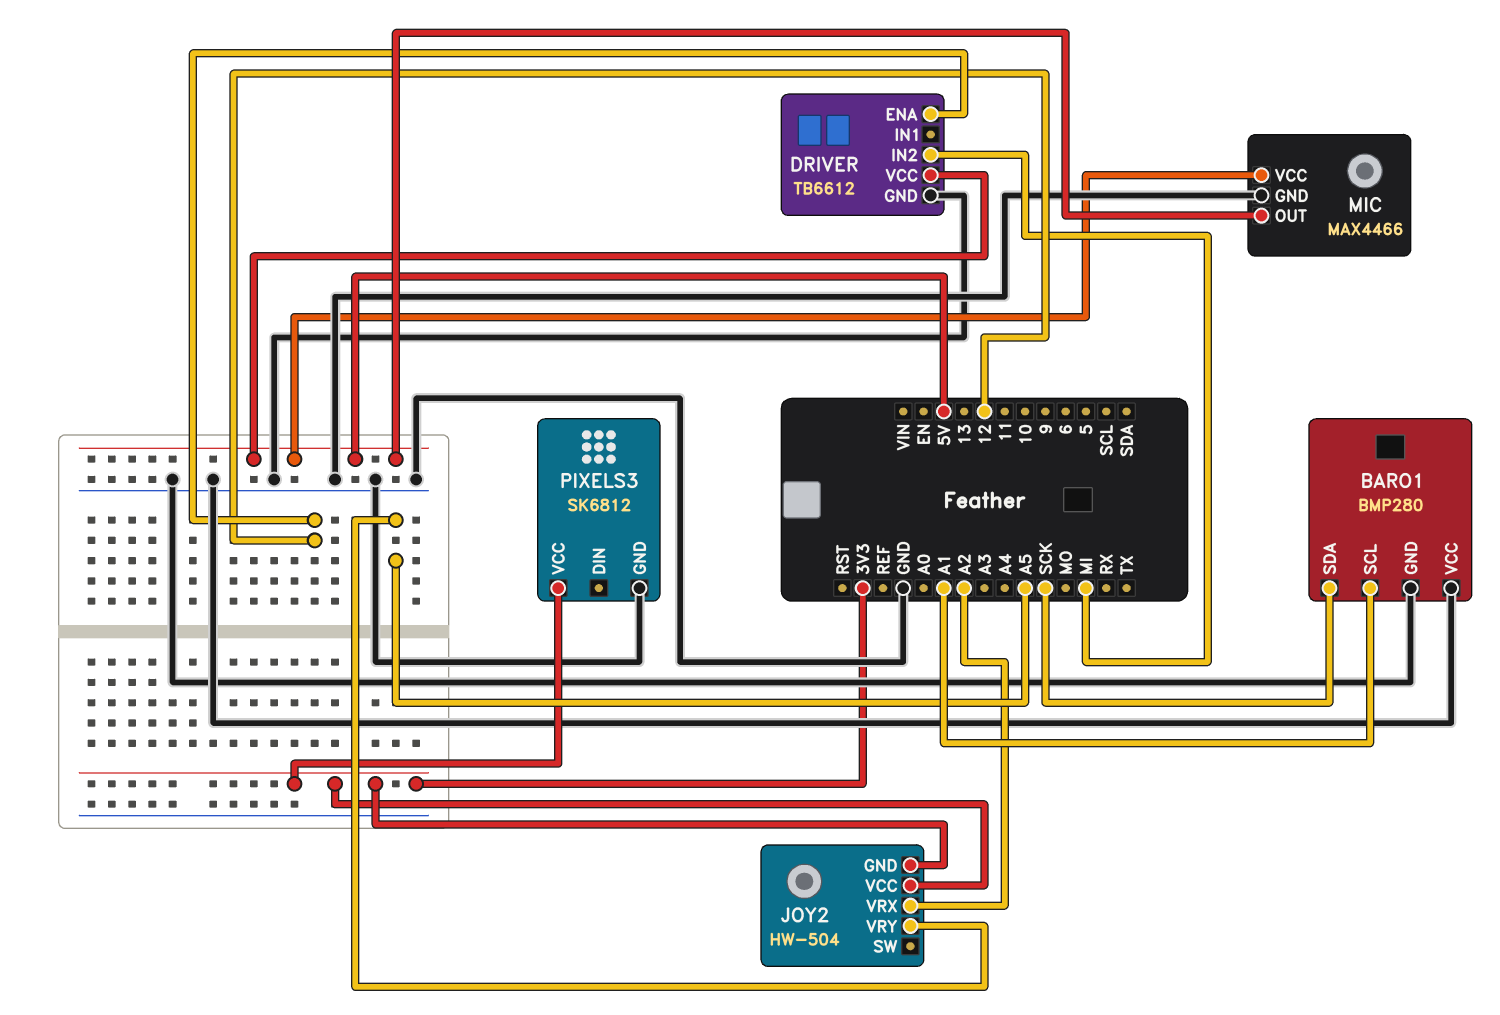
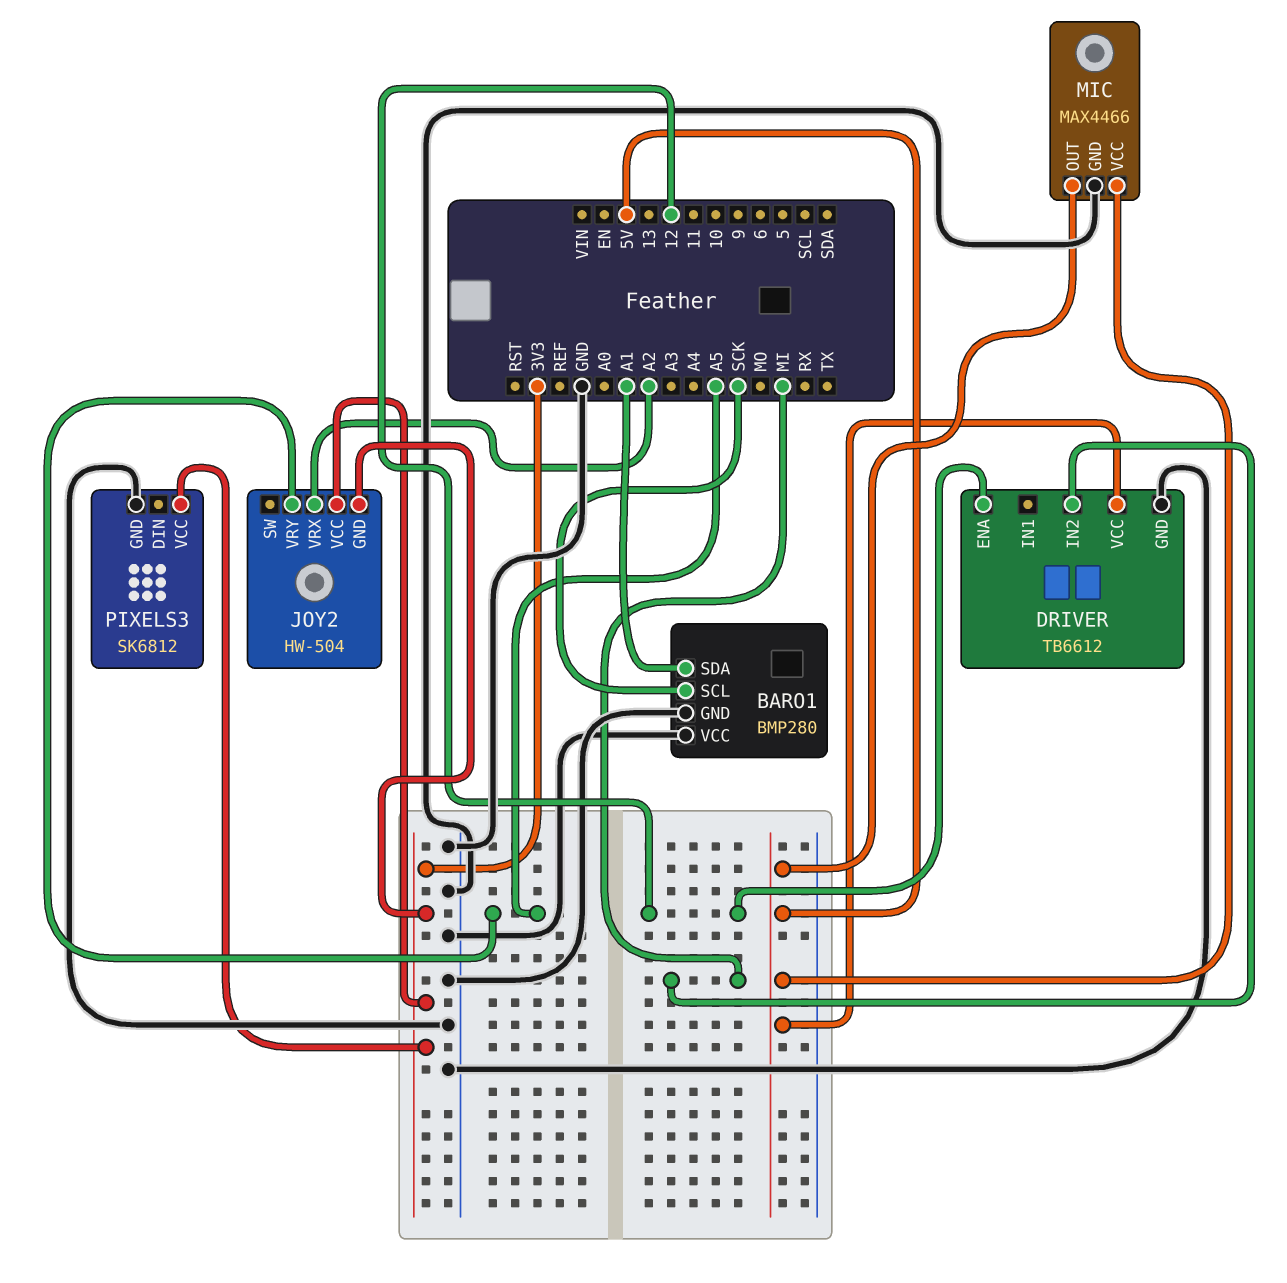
BARO1 pin SCL: A1 -> SCK
BARO1 pin SDA: SCK -> A1

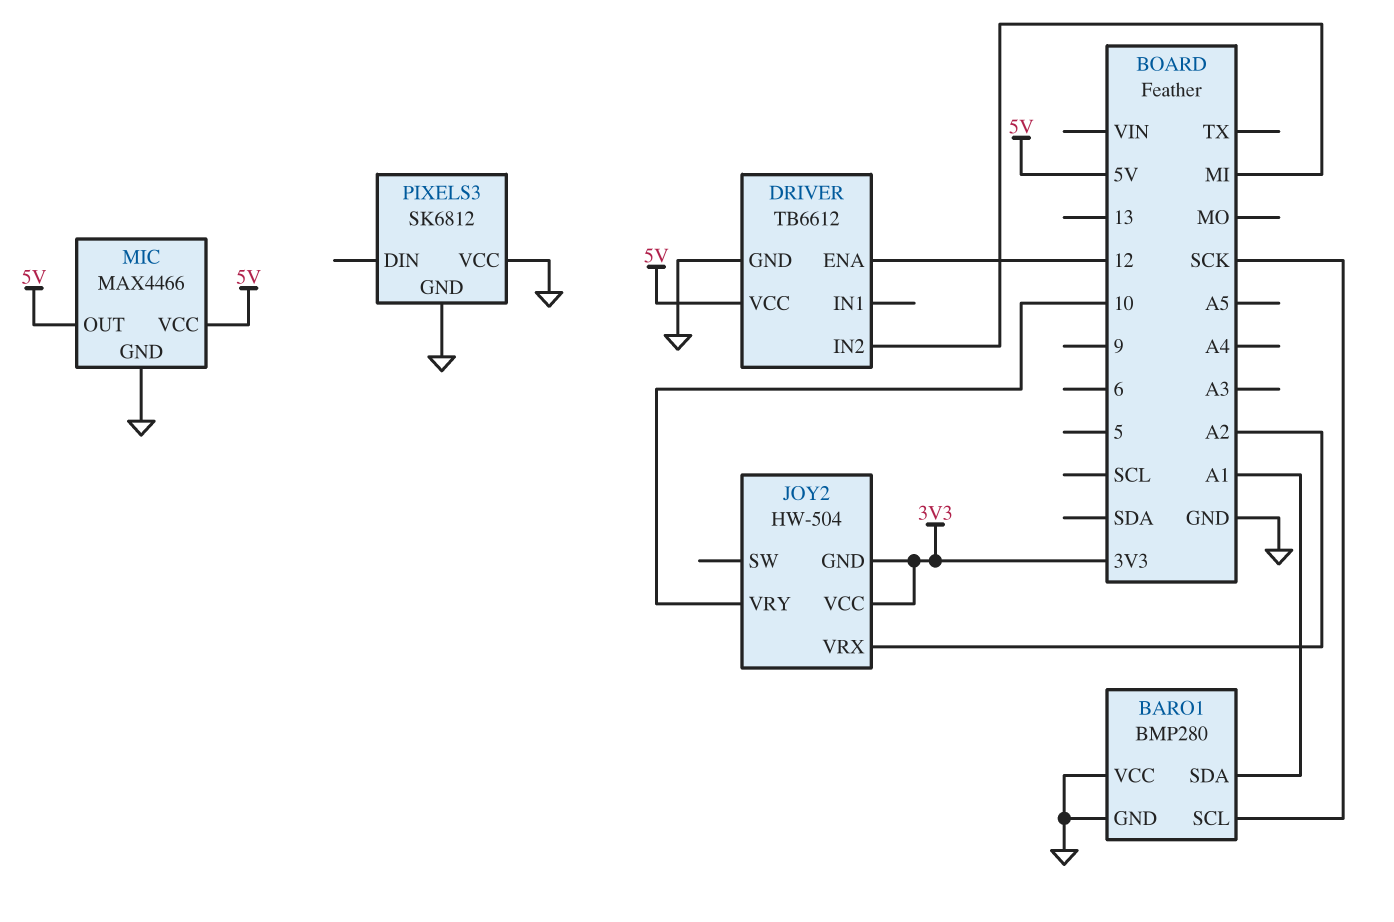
JOY2 pin VRY: A5 -> 10
PIXELS3 pin VCC: 3V3 -> GND

